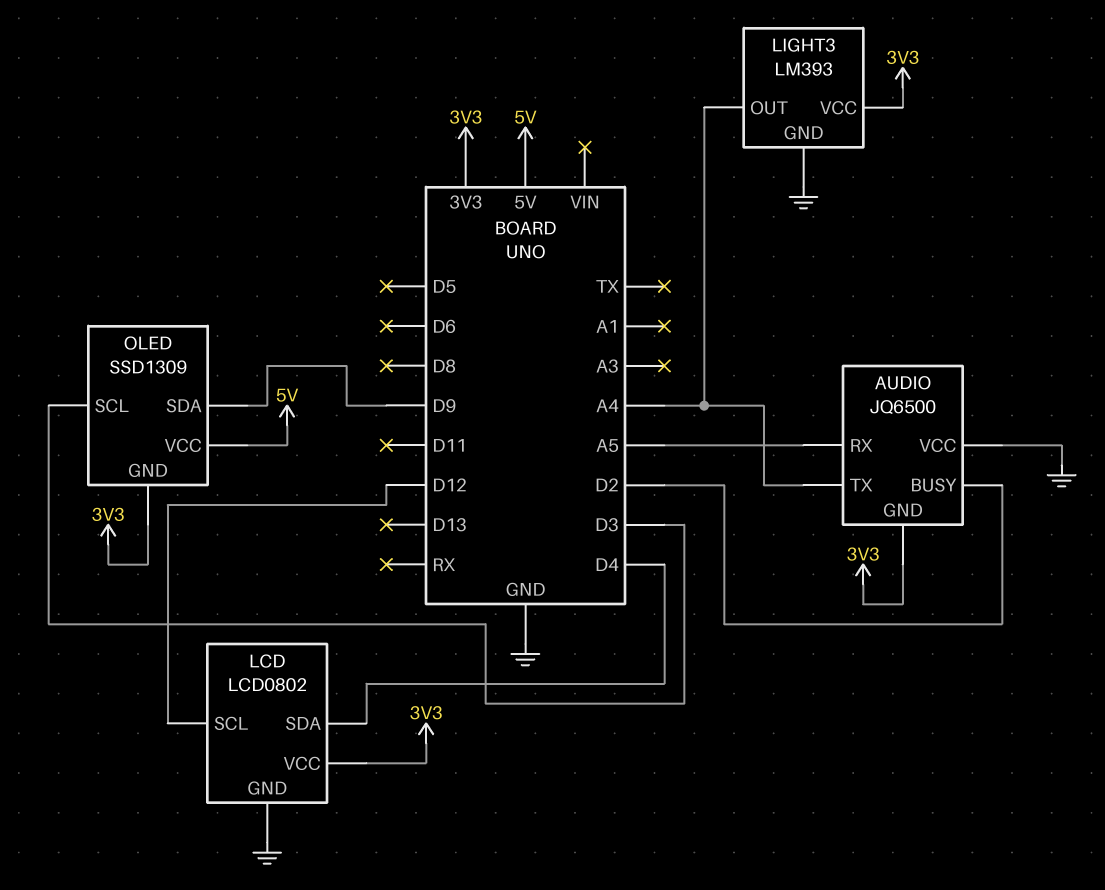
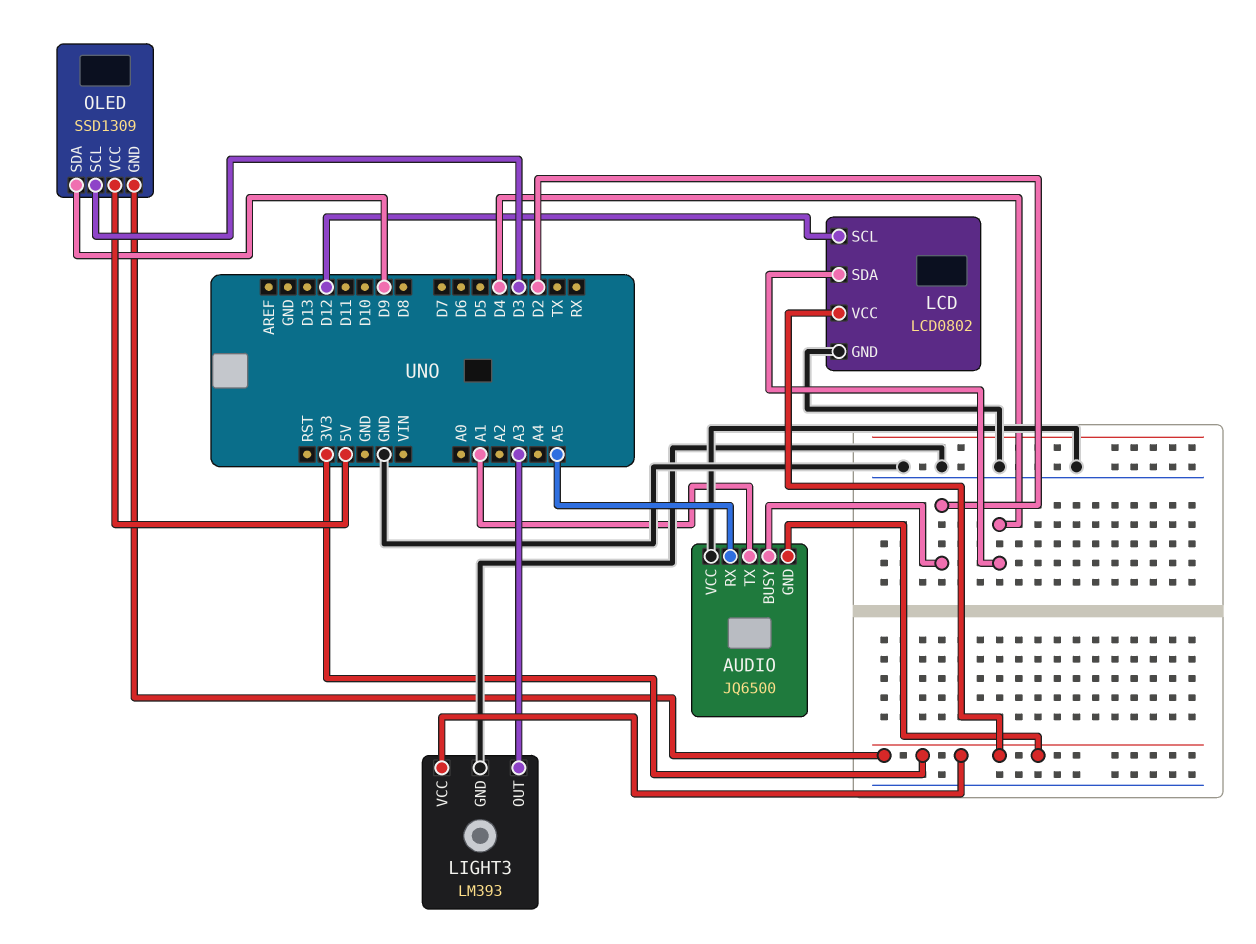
AUDIO pin TX: A4 -> A1
LIGHT3 pin OUT: A4 -> A3

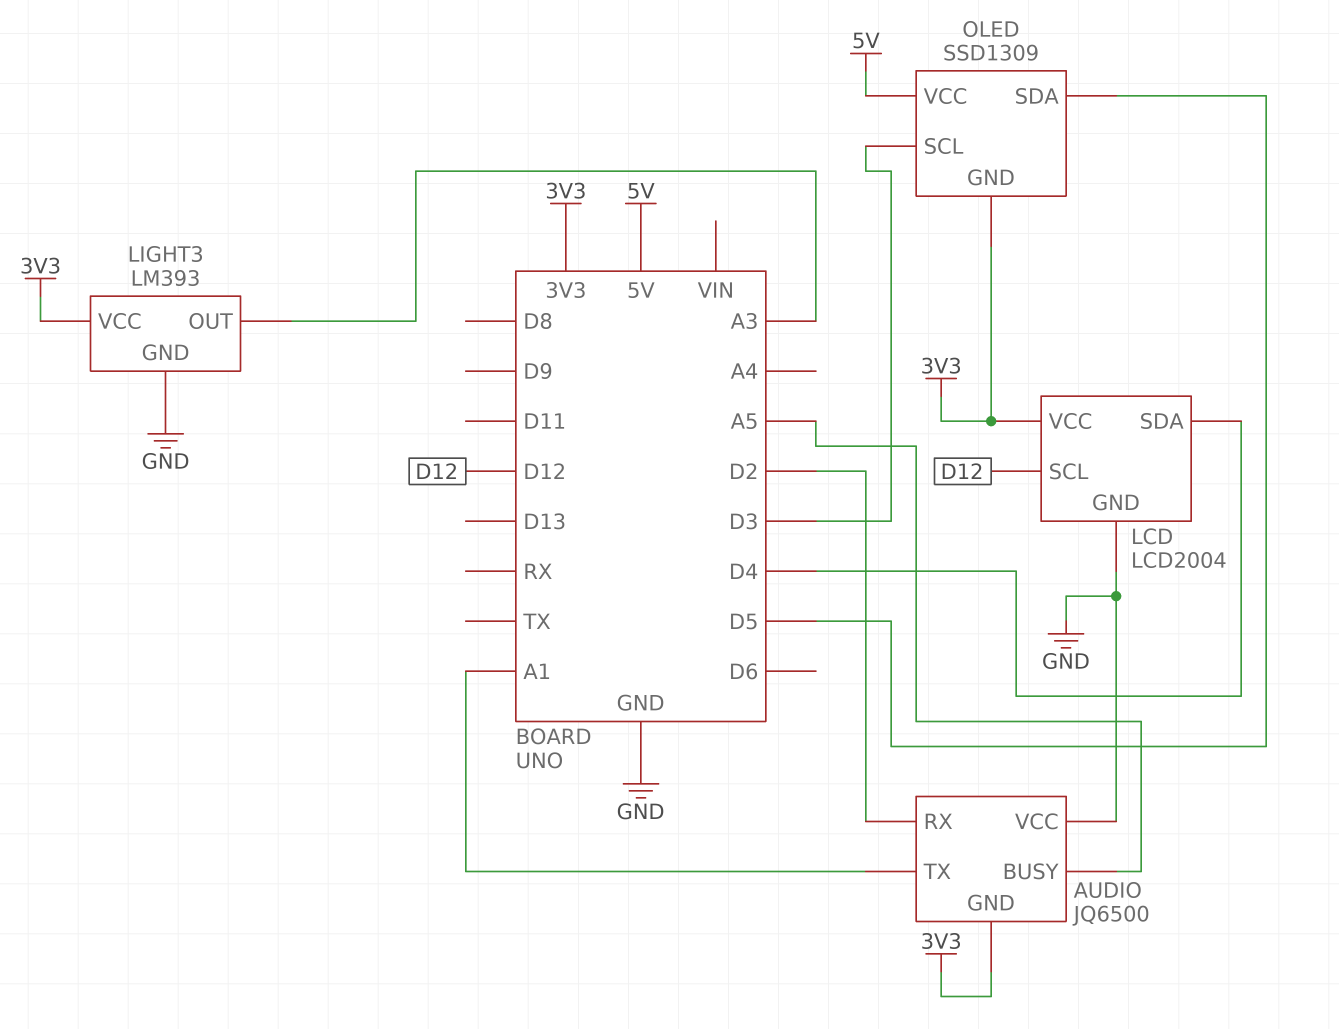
AUDIO pin BUSY: D2 -> A5
AUDIO pin RX: A5 -> D2
LCD: LCD0802 -> LCD2004
OLED pin SDA: D9 -> D5

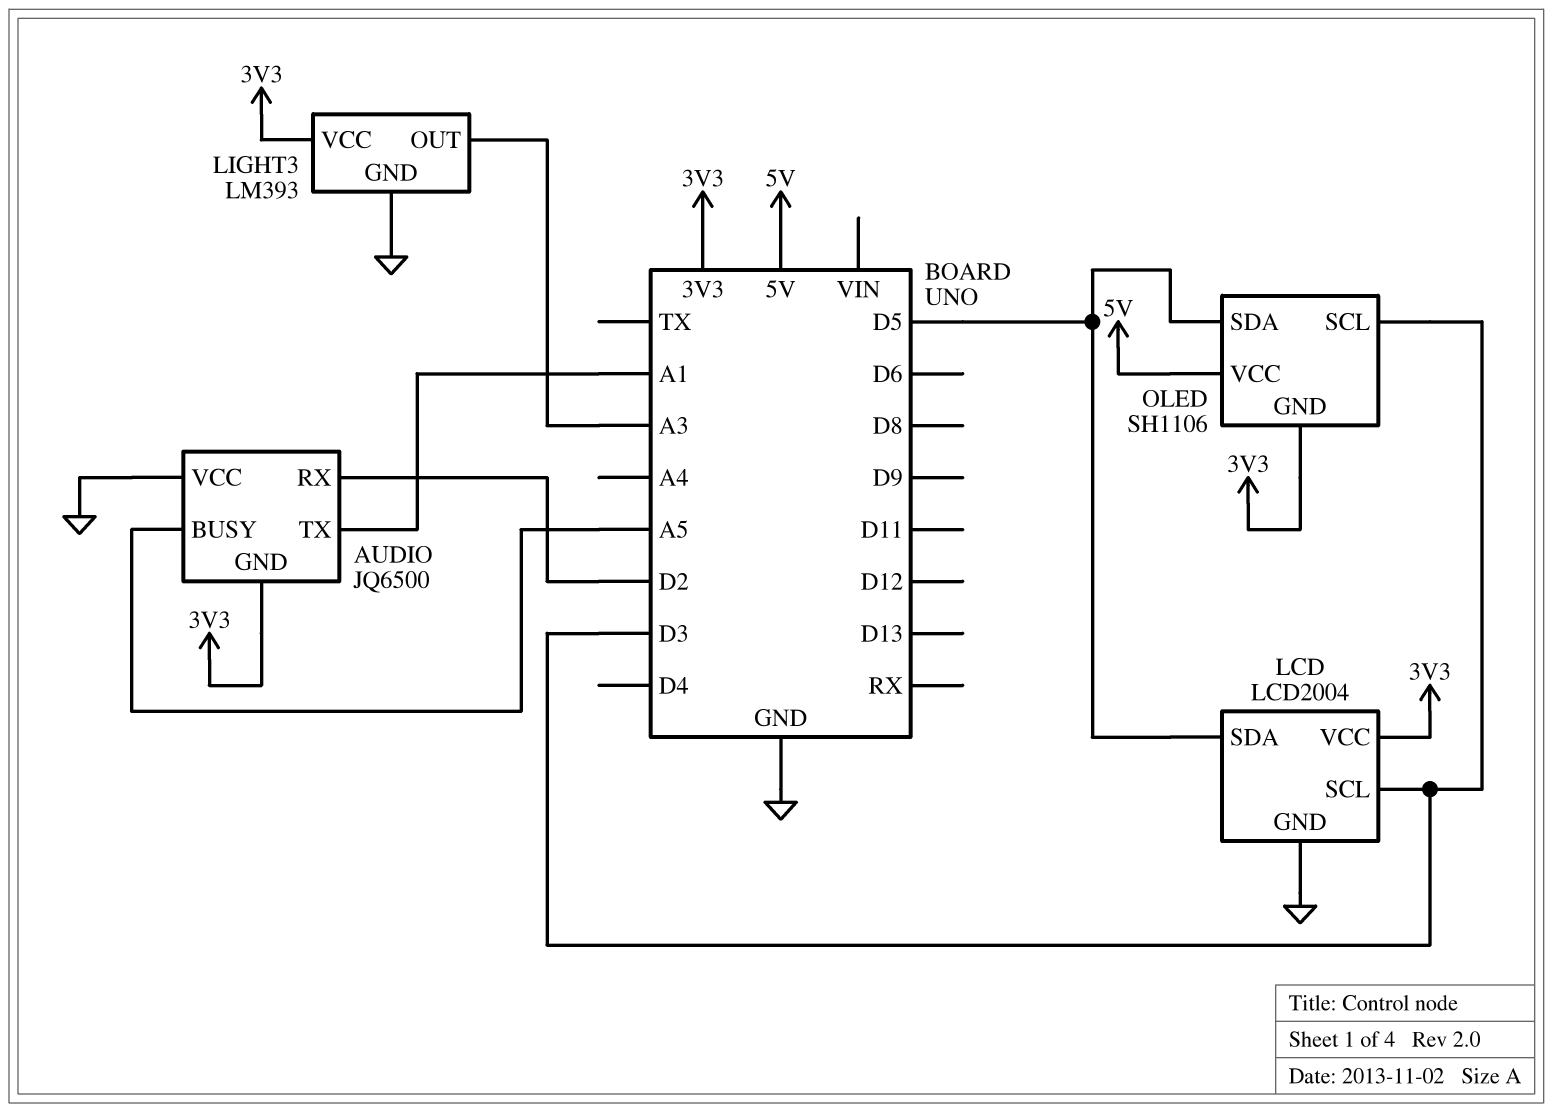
LCD pin SCL: D12 -> D3
LCD pin SDA: D4 -> D5
OLED: SSD1309 -> SH1106

